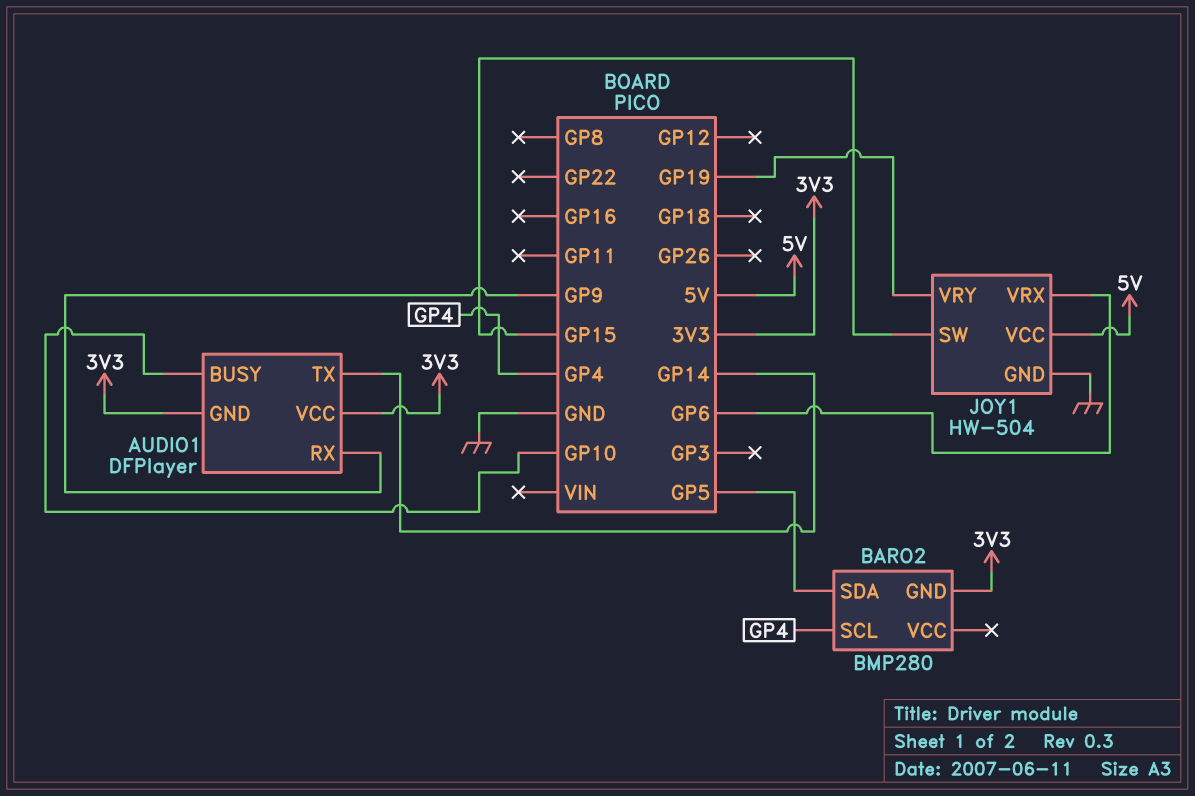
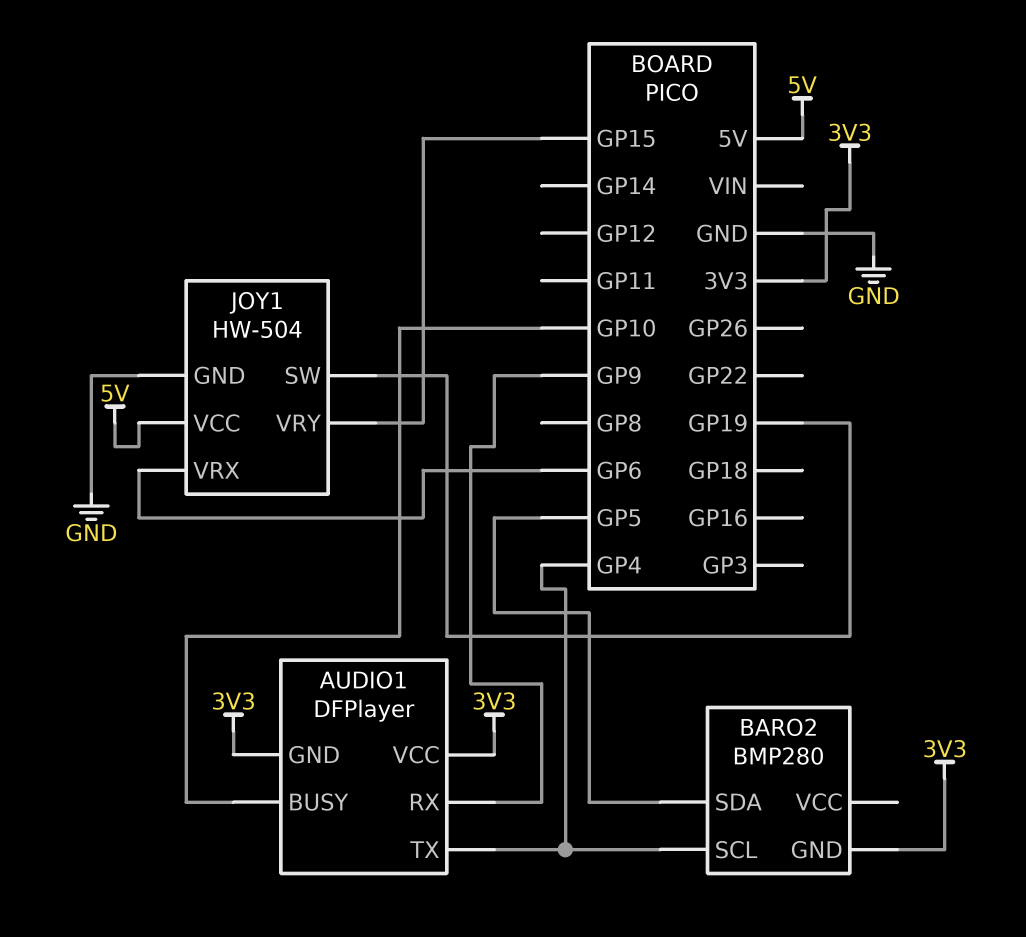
AUDIO1 pin TX: GP14 -> GP4
JOY1 pin SW: GP15 -> GP19
JOY1 pin VRY: GP19 -> GP15

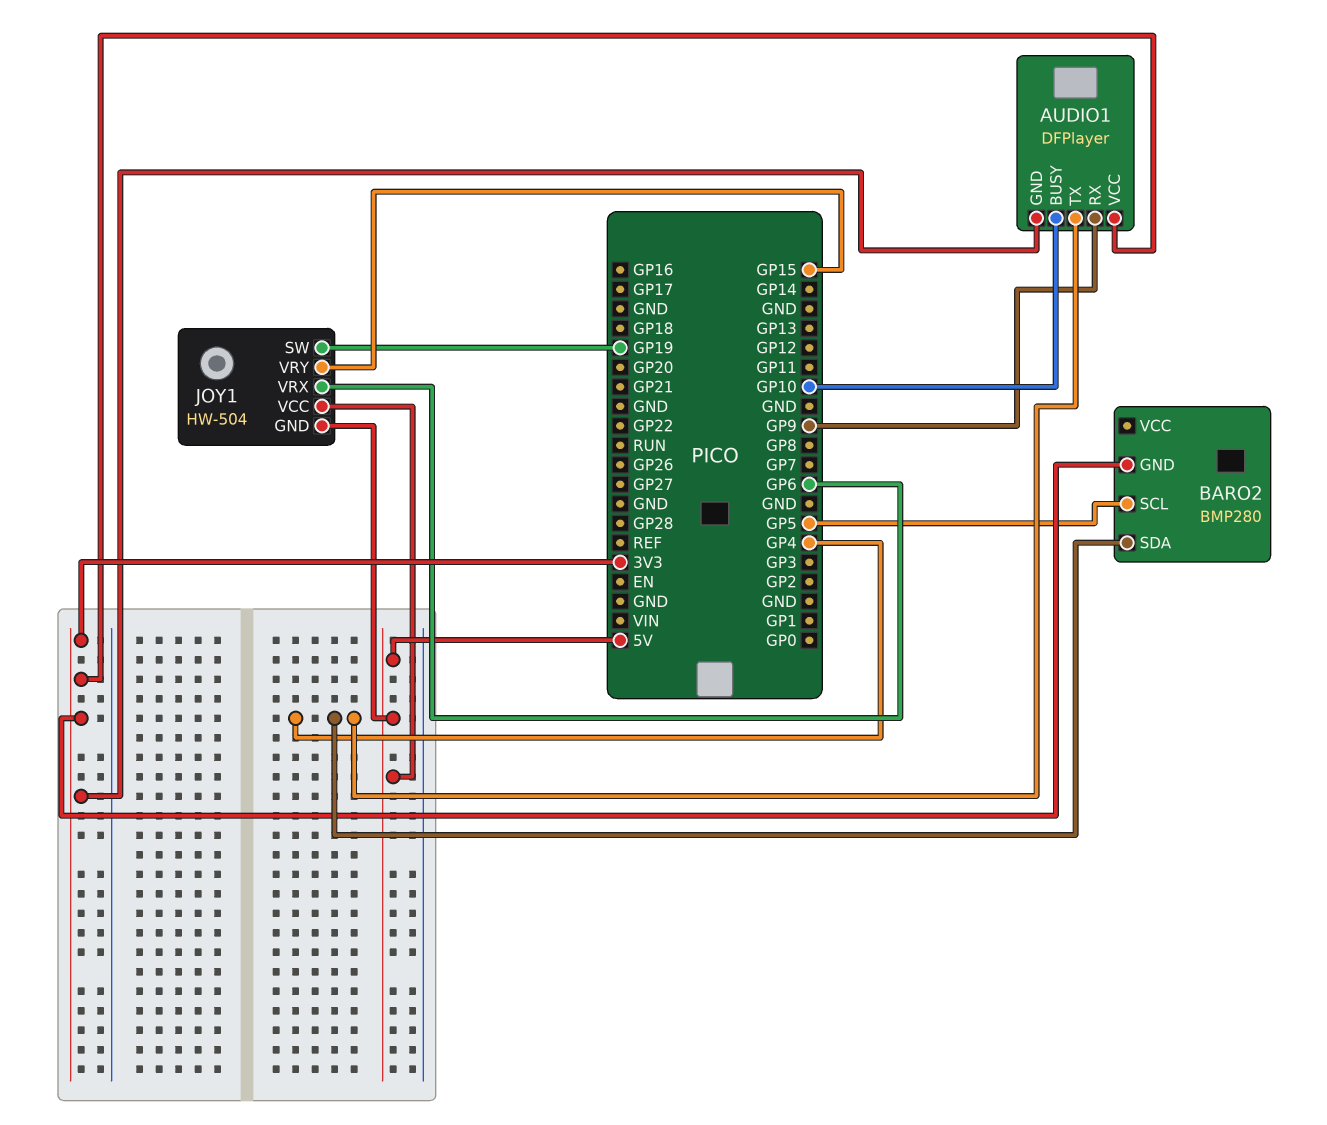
BARO2 pin SCL: GP4 -> GP5
BARO2 pin SDA: GP5 -> GP4
JOY1 pin GND: GND -> 5V

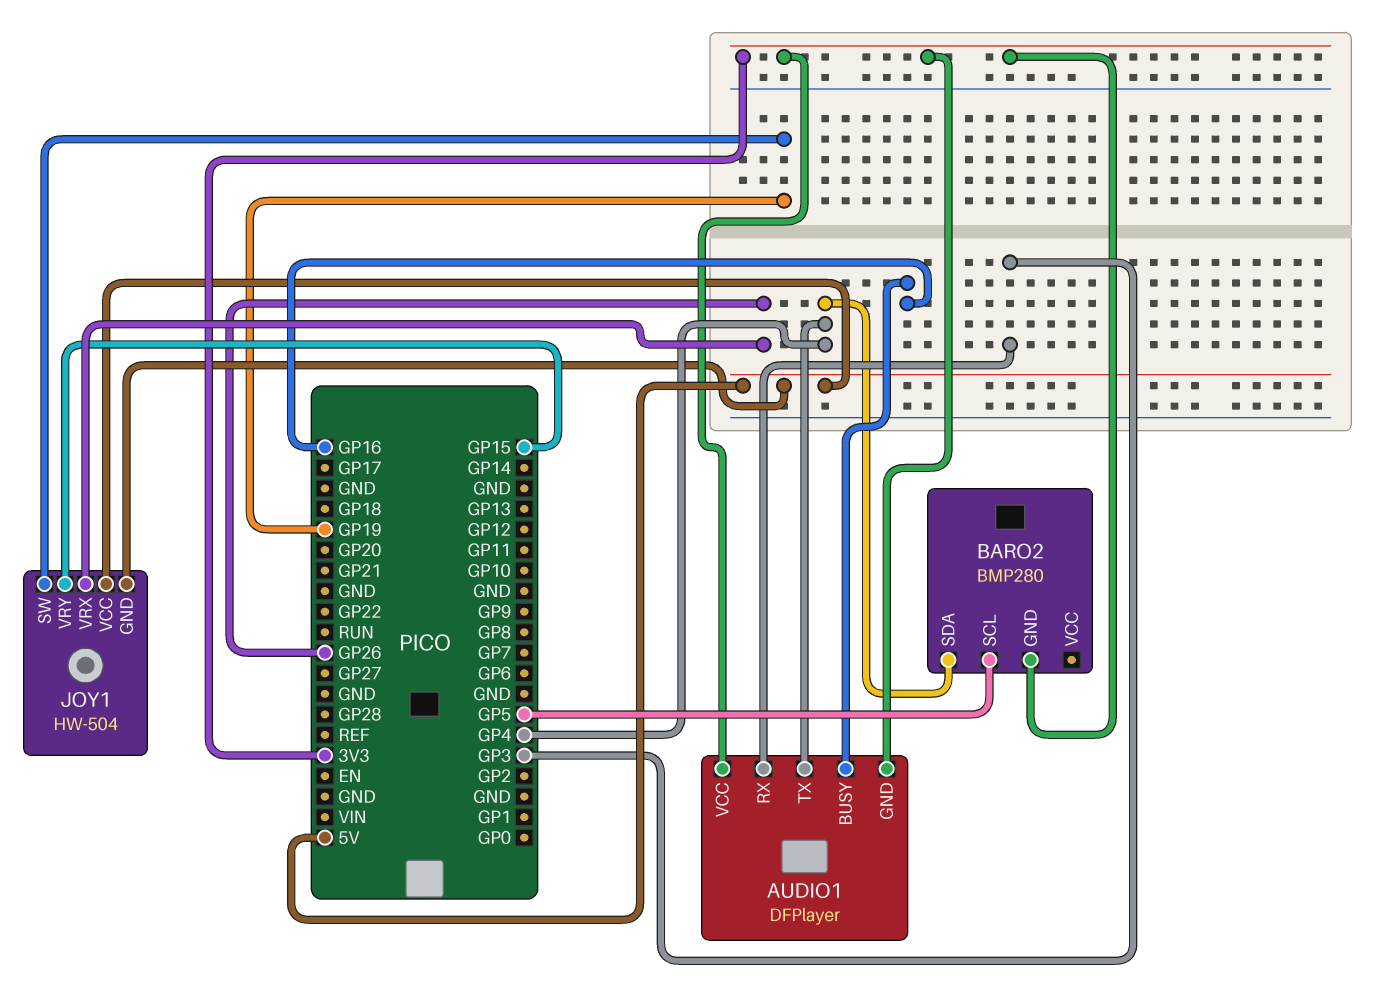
AUDIO1 pin BUSY: GP10 -> GP16
AUDIO1 pin RX: GP9 -> GP3
JOY1 pin VRX: GP6 -> GP26

